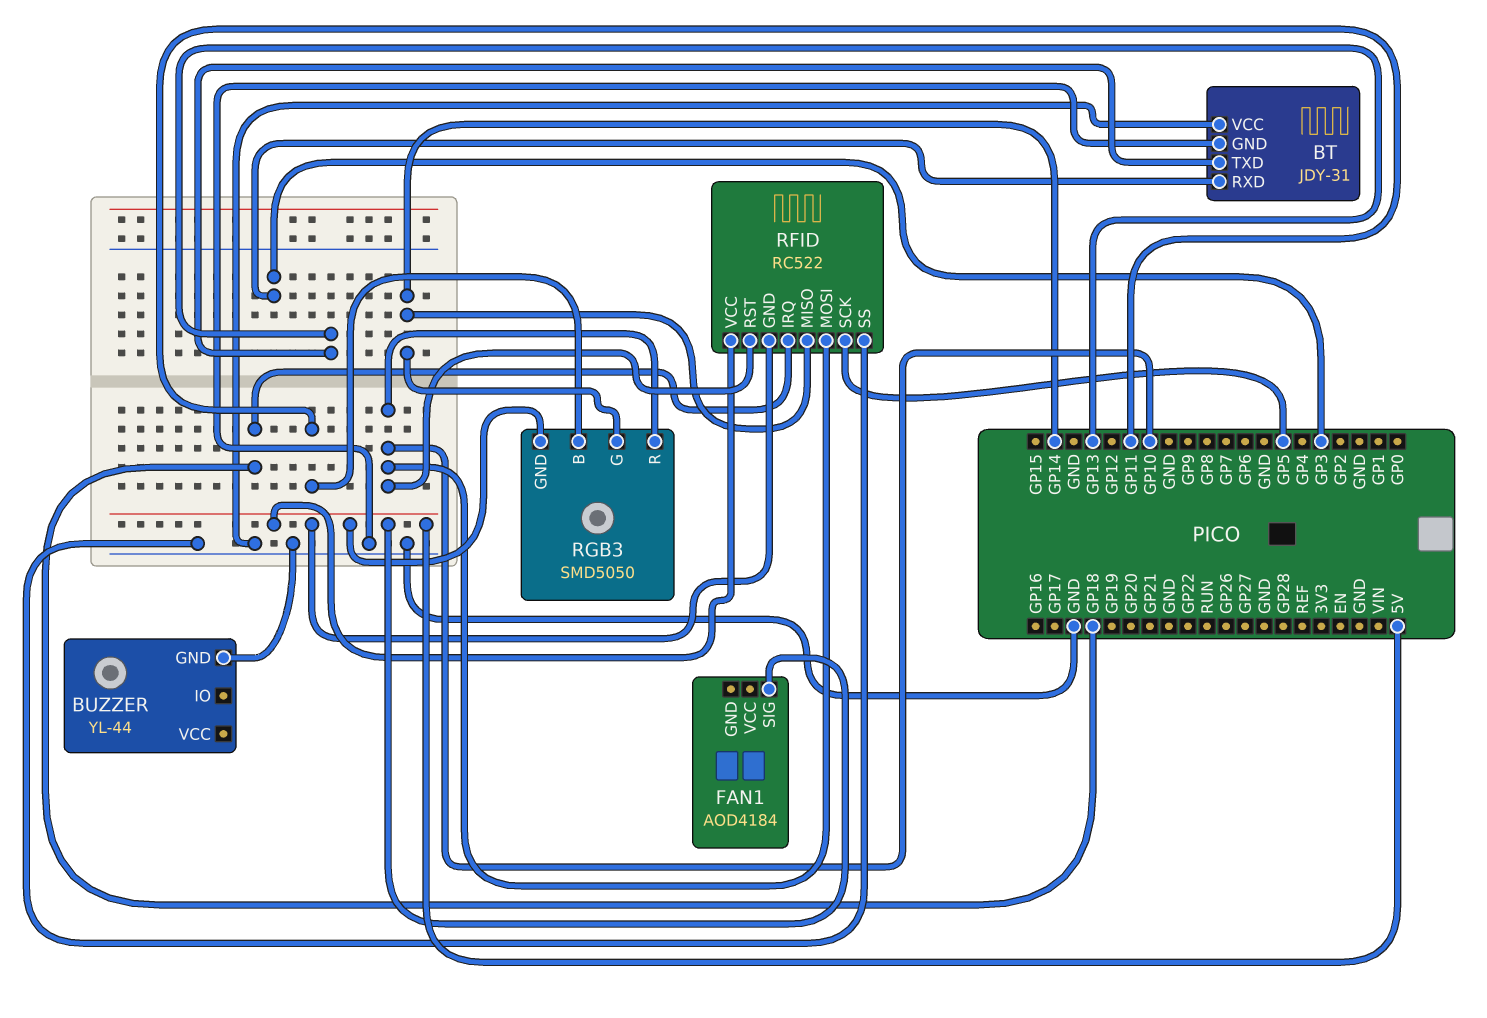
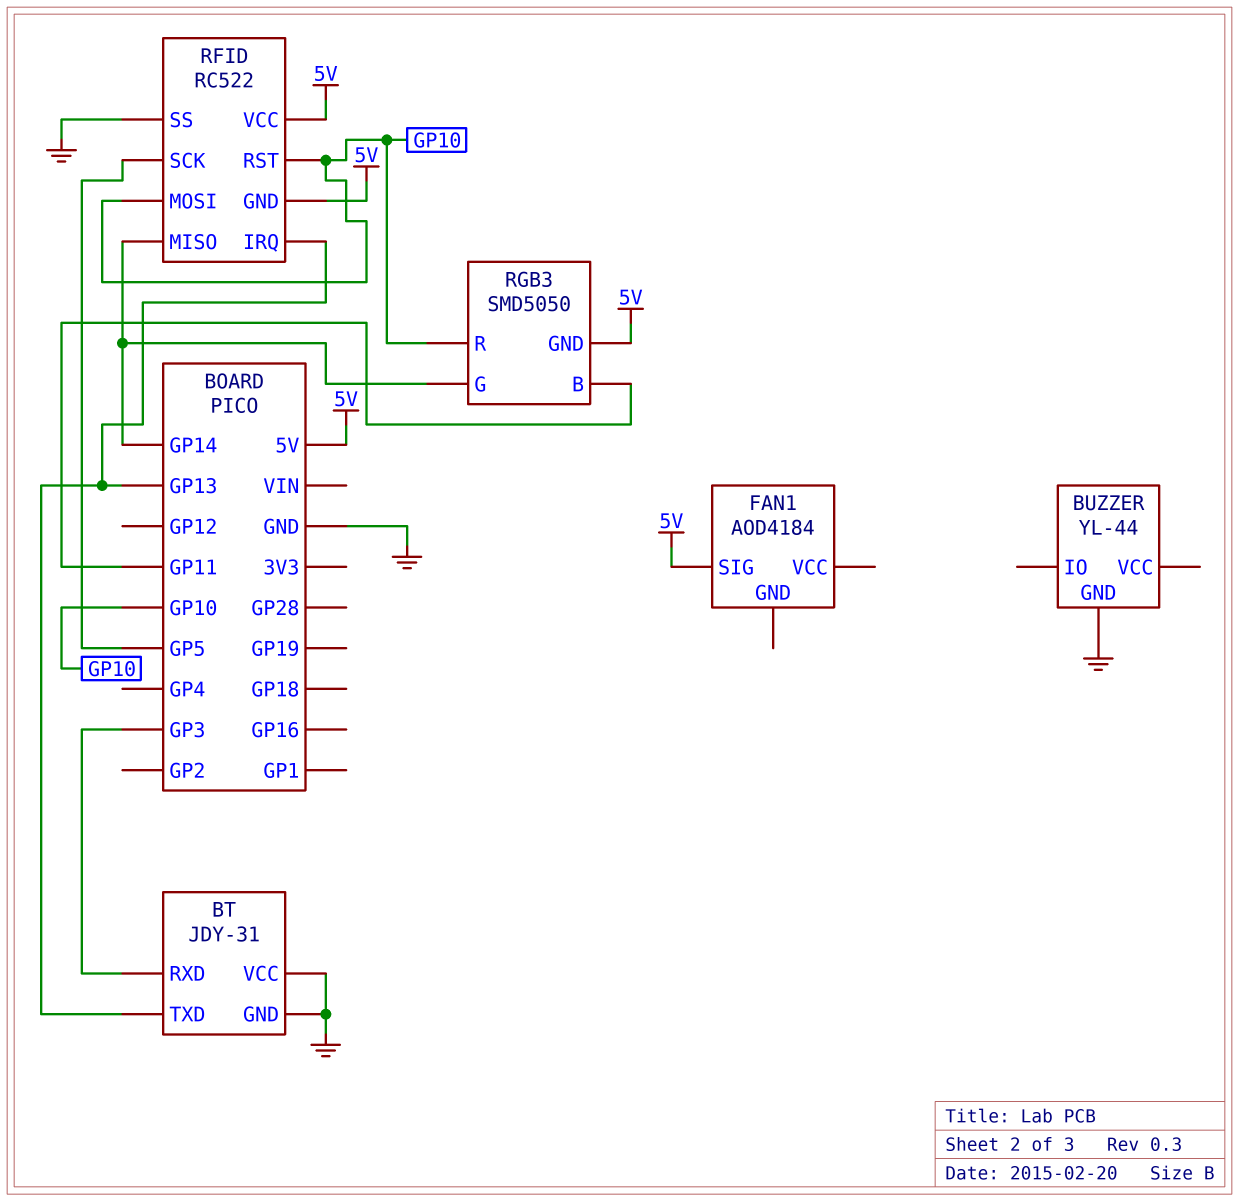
RFID pin IRQ: GP18 -> GP13

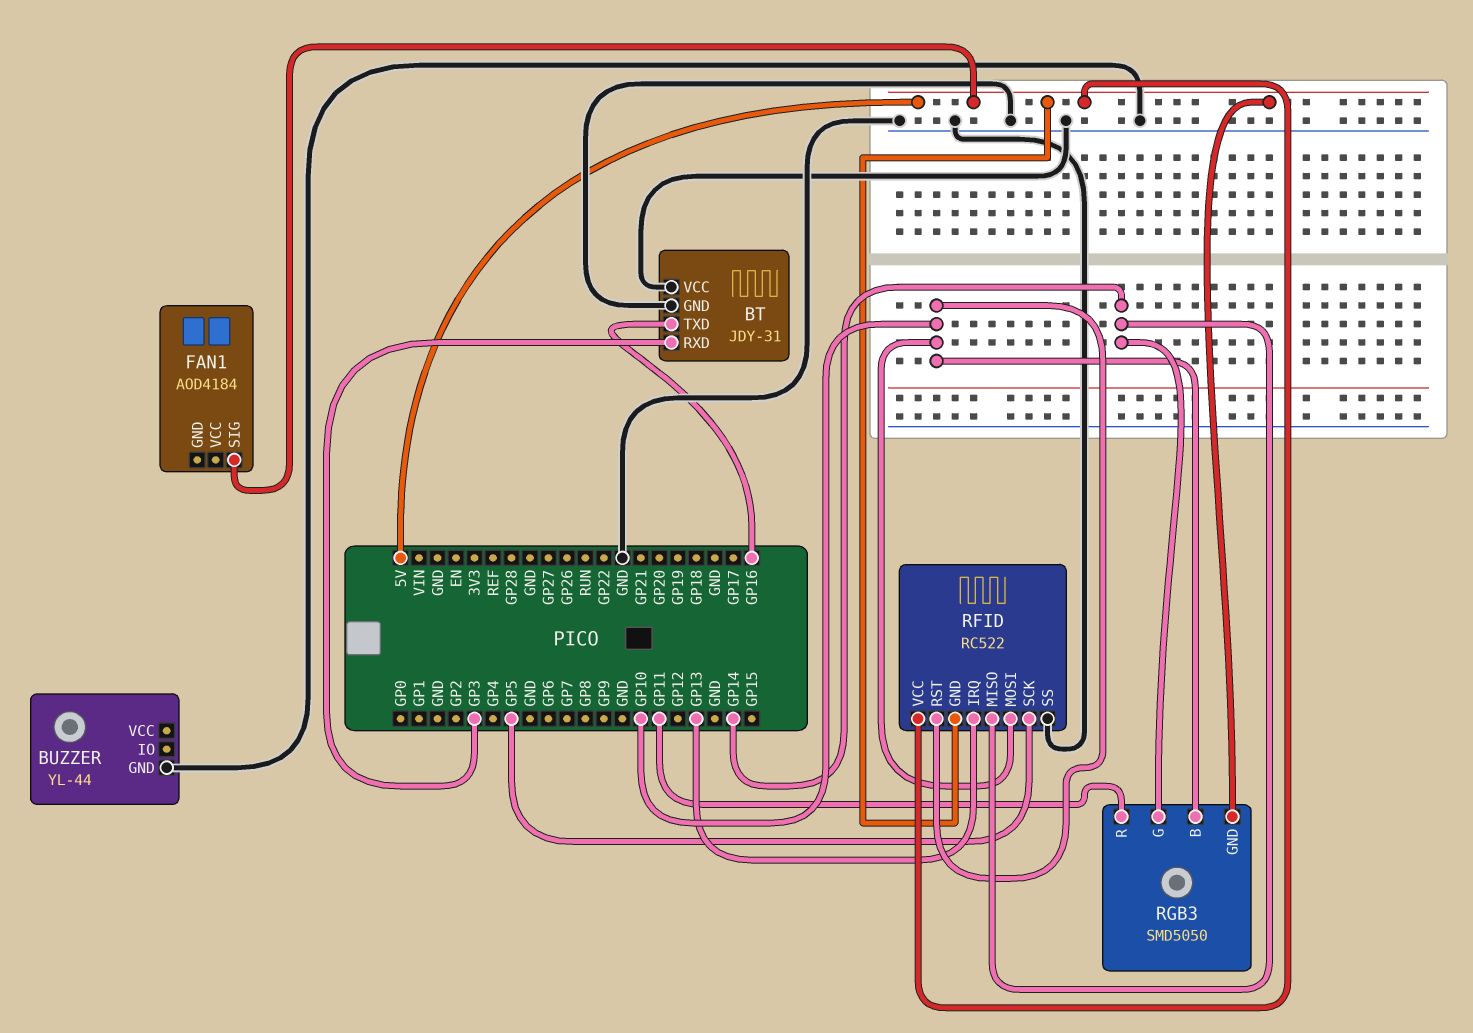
BT pin TXD: GP13 -> GP16
RGB3 pin B: GP11 -> GP10
RGB3 pin R: GP10 -> GP11

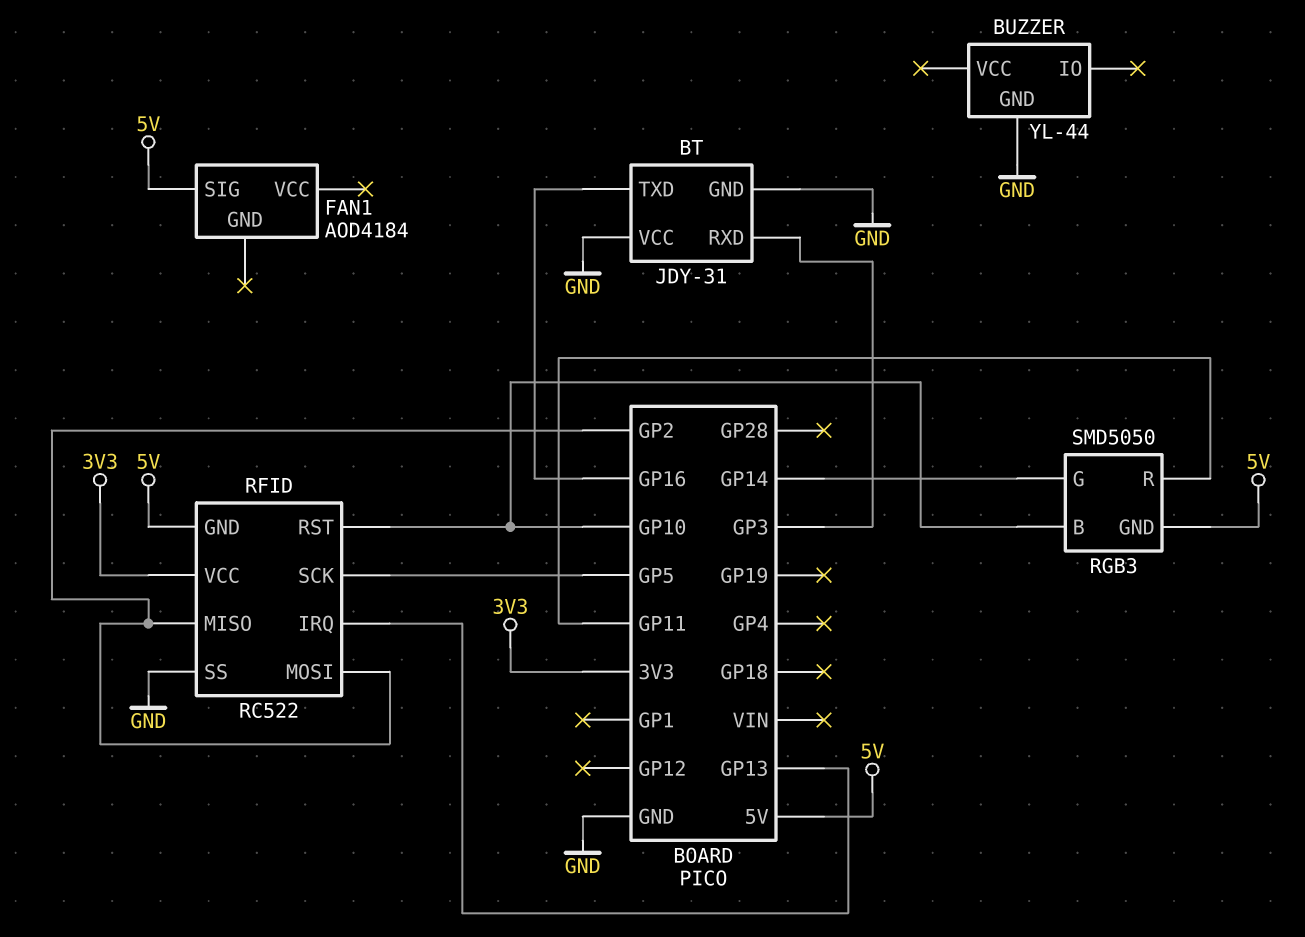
RFID pin MISO: GP14 -> GP2
RFID pin MOSI: GP10 -> GP2
RFID pin VCC: 5V -> 3V3

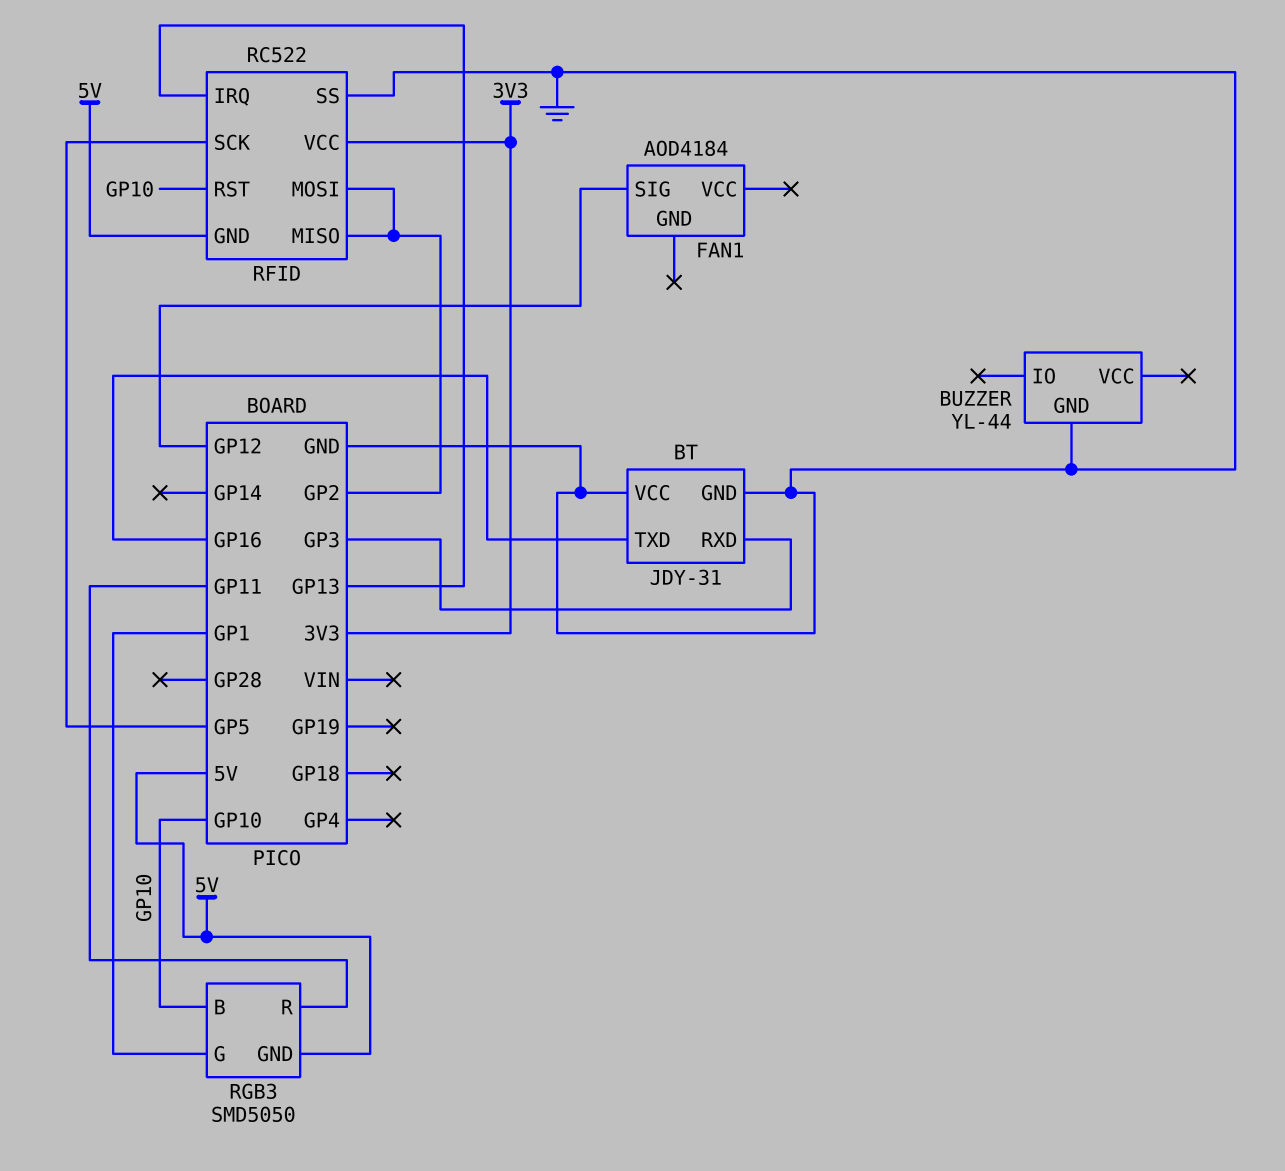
FAN1 pin SIG: 5V -> GP12
RGB3 pin G: GP14 -> GP1

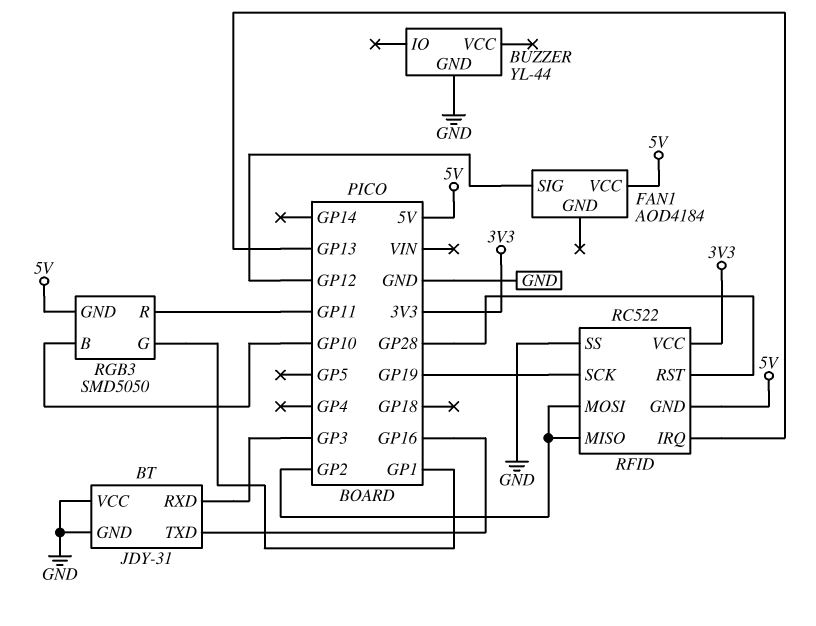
FAN1 pin VCC: none -> 5V
RFID pin RST: GP10 -> GP28
RFID pin SCK: GP5 -> GP19

